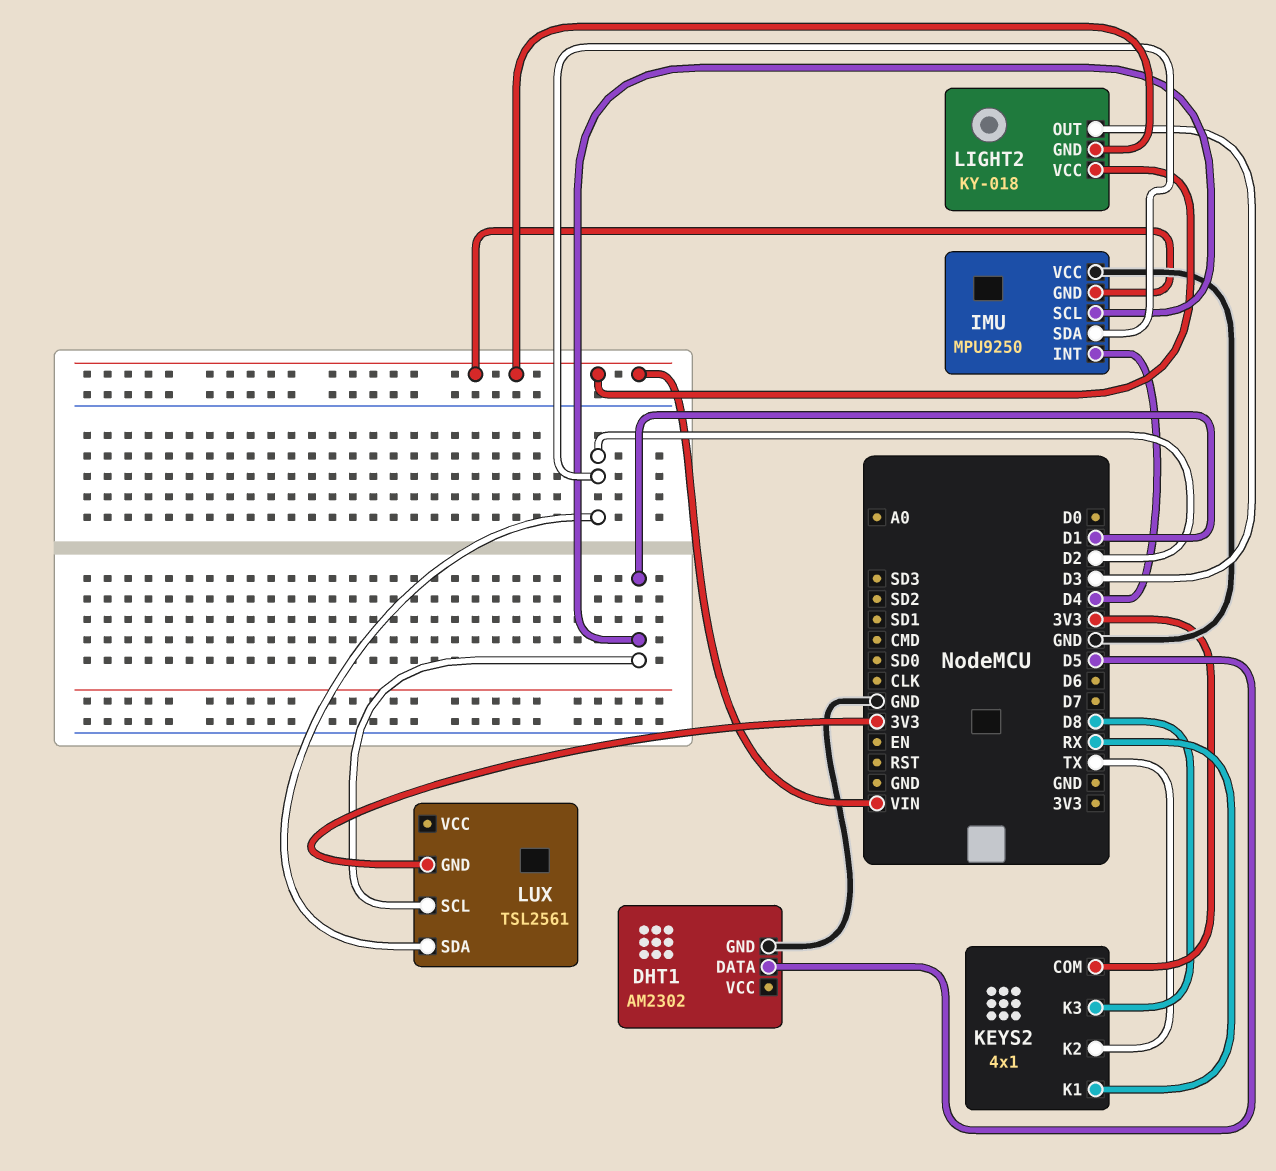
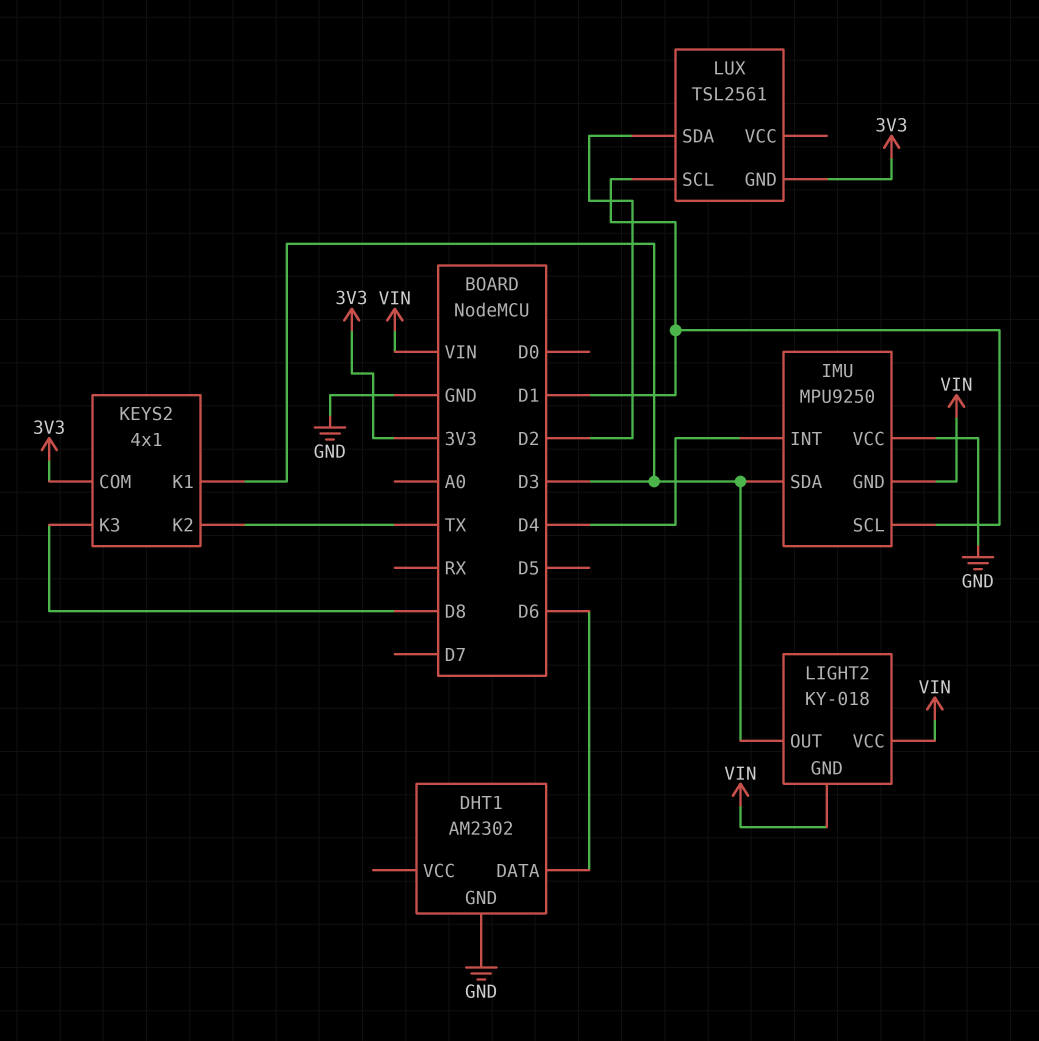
DHT1 pin DATA: D5 -> D6
IMU pin SDA: D2 -> D3
KEYS2 pin K1: RX -> D3

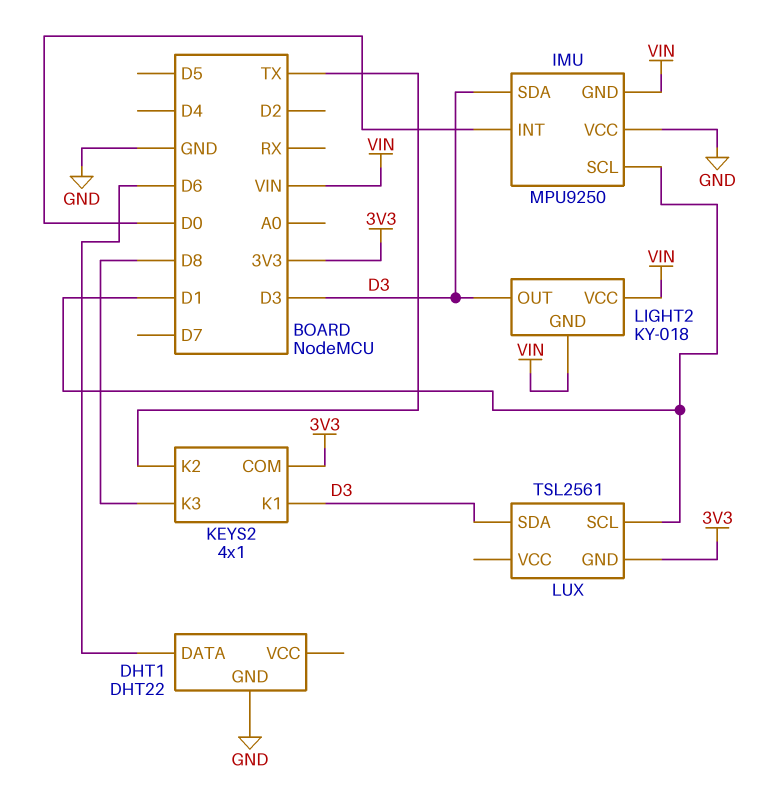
DHT1: AM2302 -> DHT22
IMU pin INT: D4 -> D0
LUX pin SDA: D2 -> D3

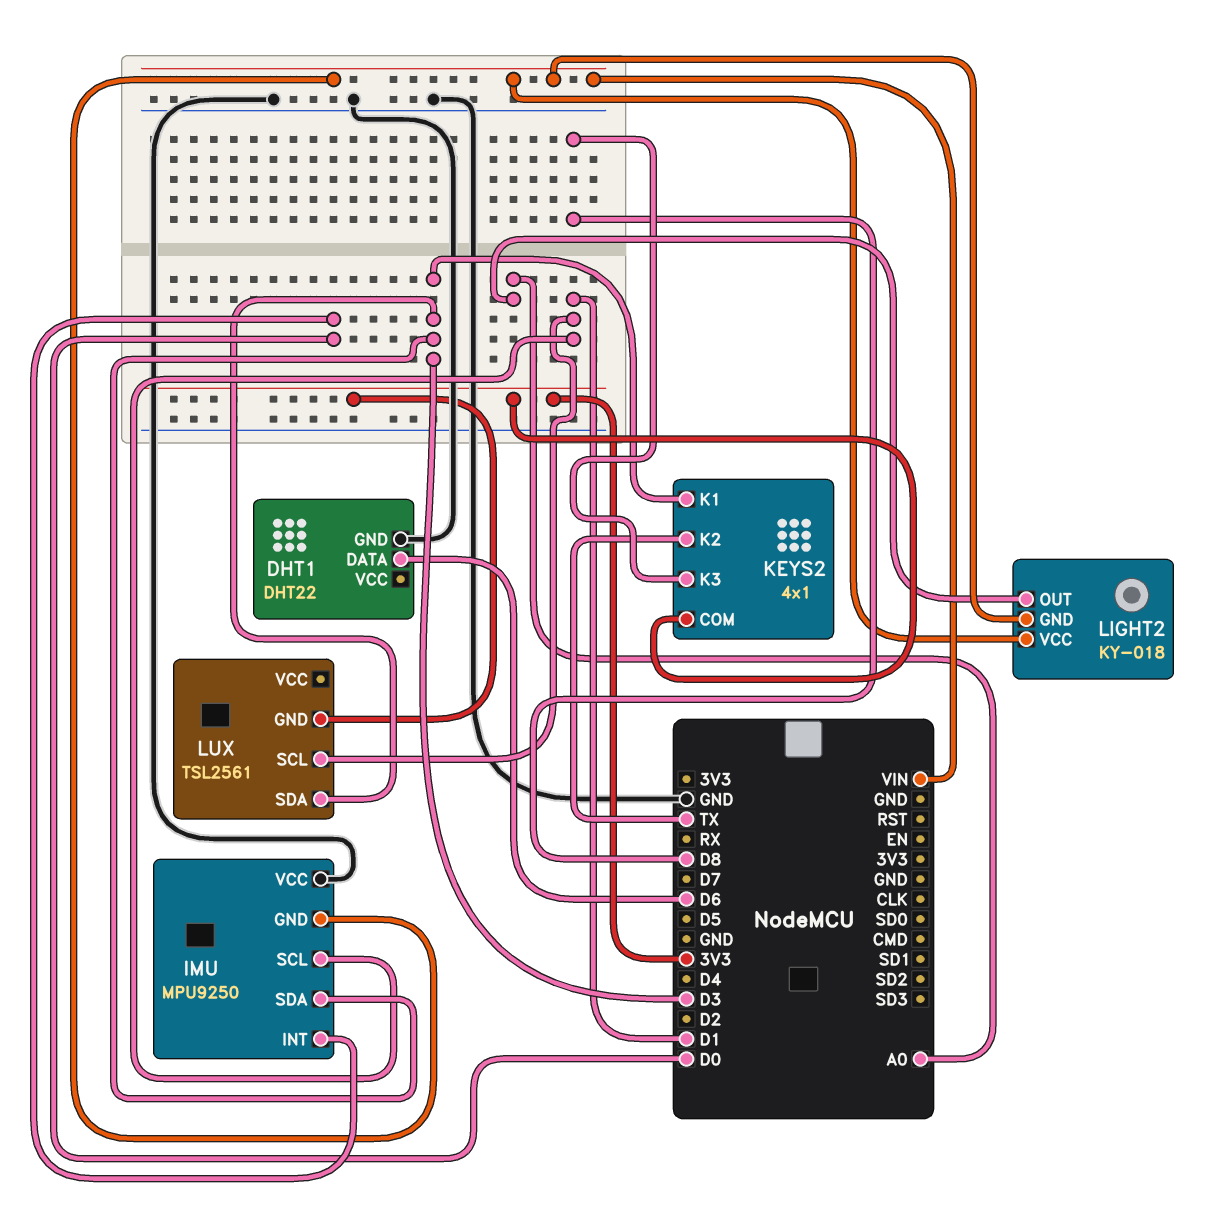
LIGHT2 pin OUT: D3 -> A0

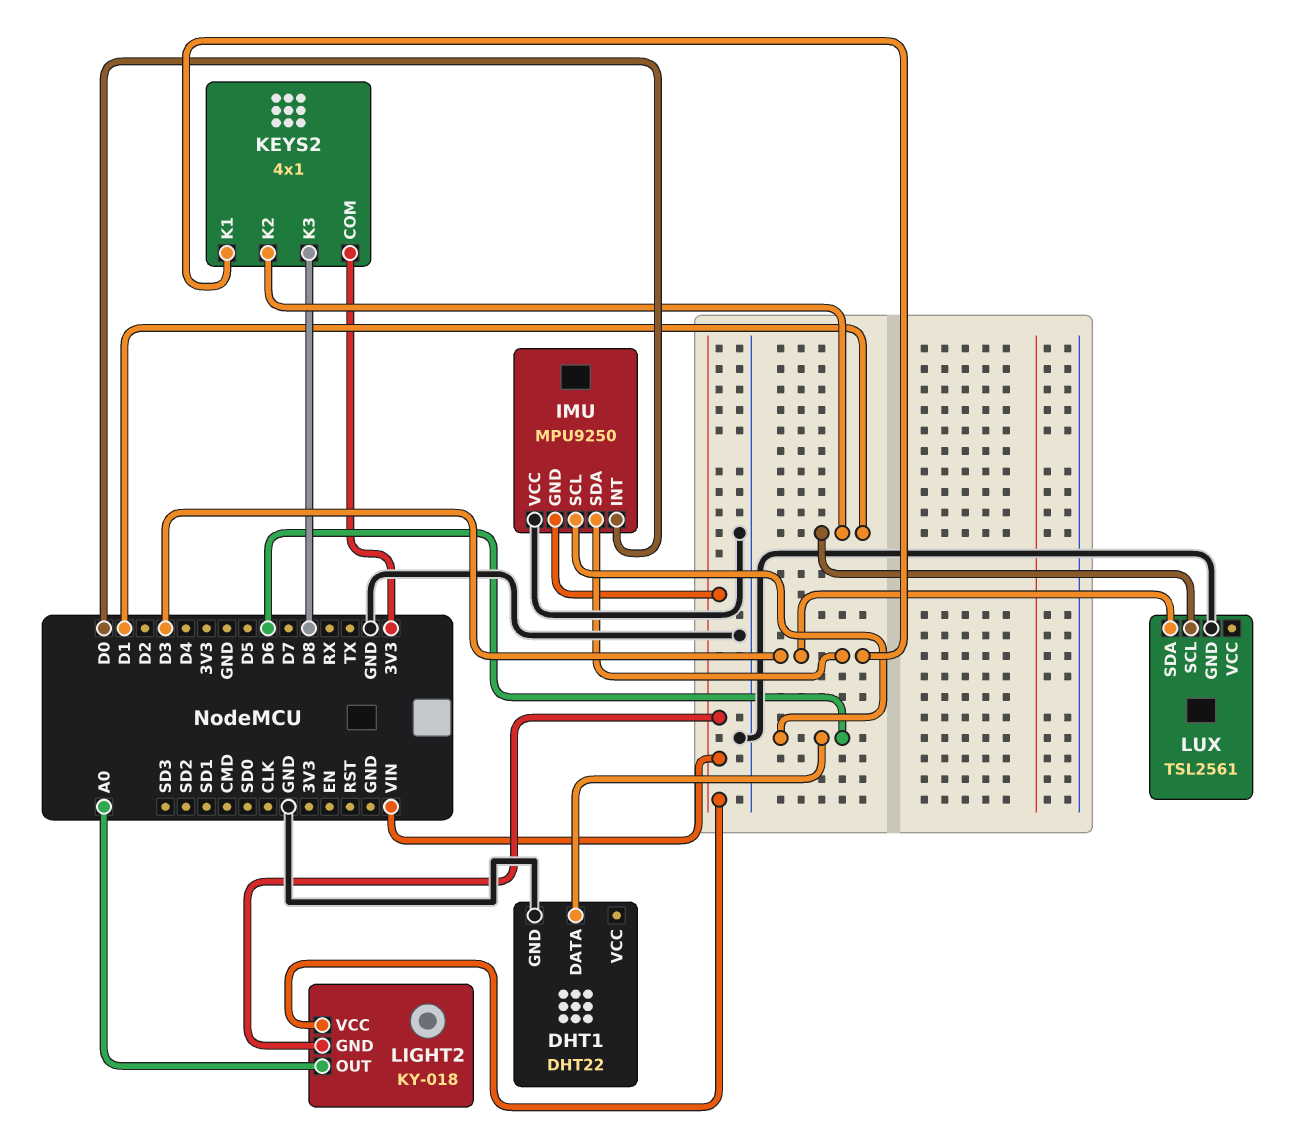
IMU pin SCL: D1 -> D6
KEYS2 pin K2: TX -> D1
LUX pin GND: 3V3 -> GND

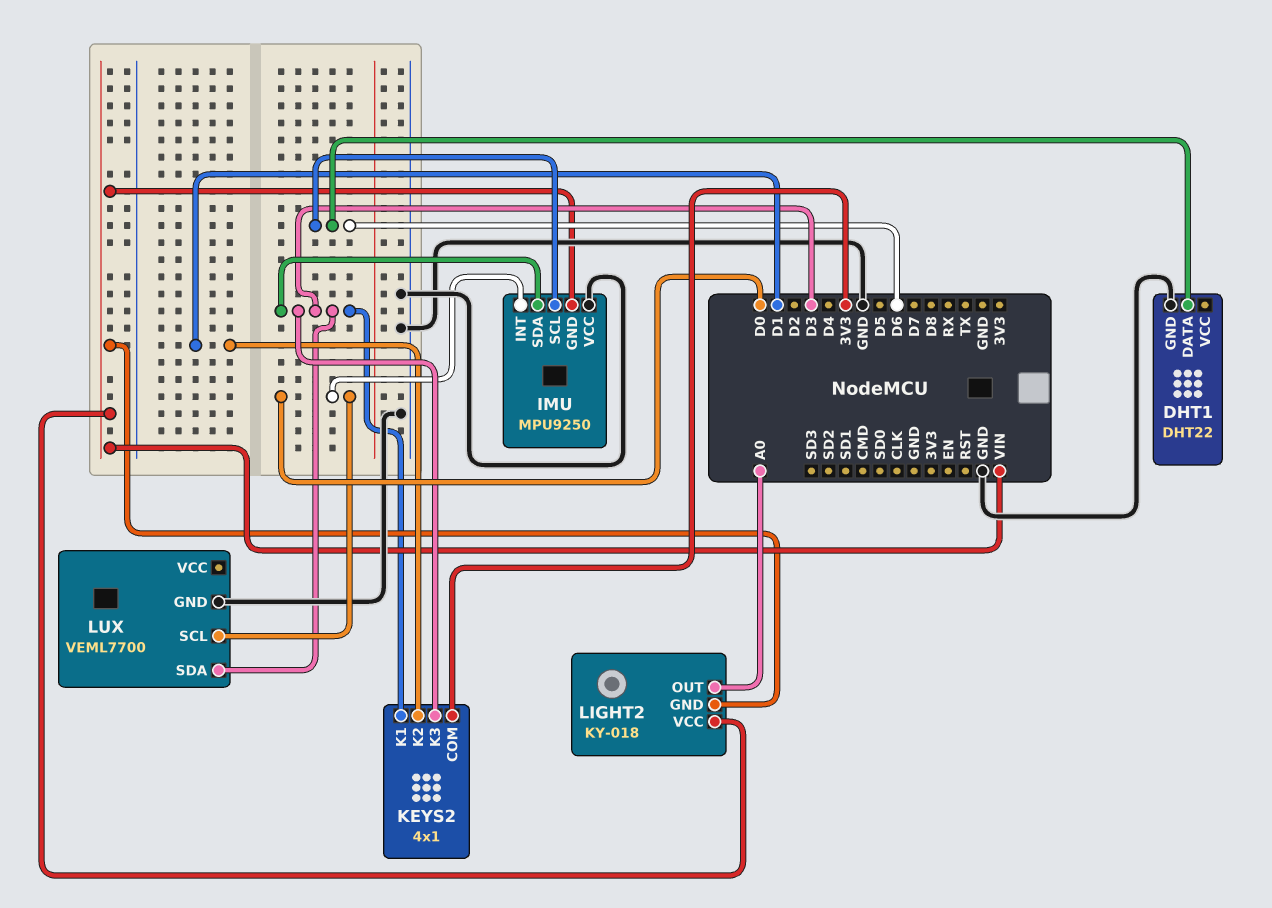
KEYS2 pin K3: D8 -> D3
LUX: TSL2561 -> VEML7700
LUX pin SCL: D1 -> D0

